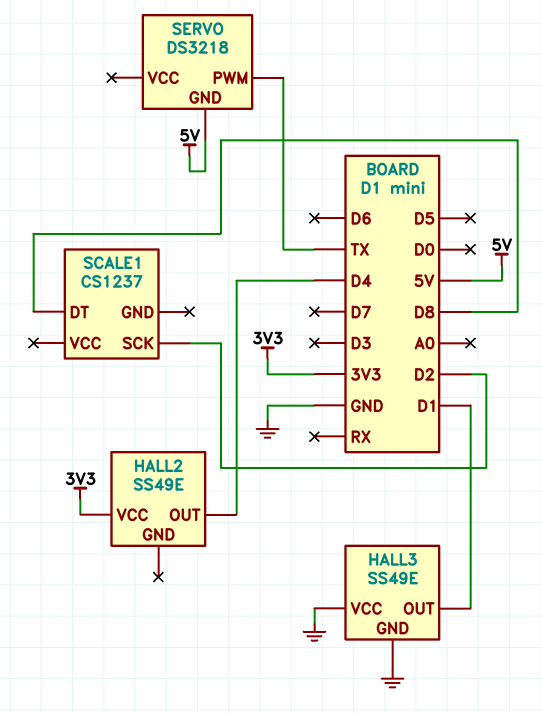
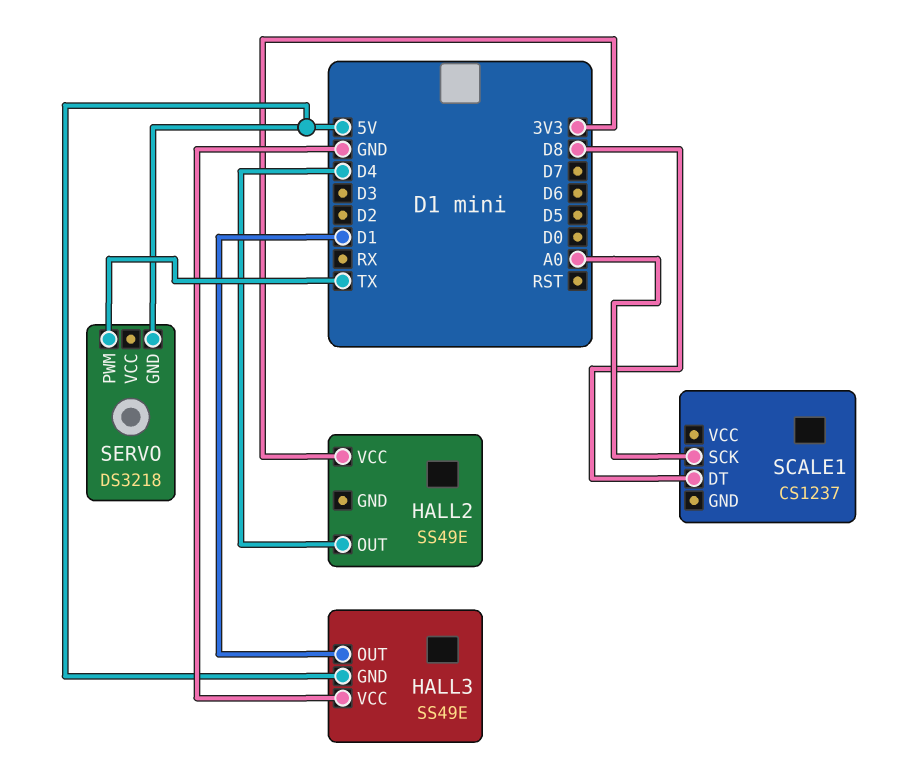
HALL3 pin GND: GND -> 5V
SCALE1 pin SCK: D2 -> A0

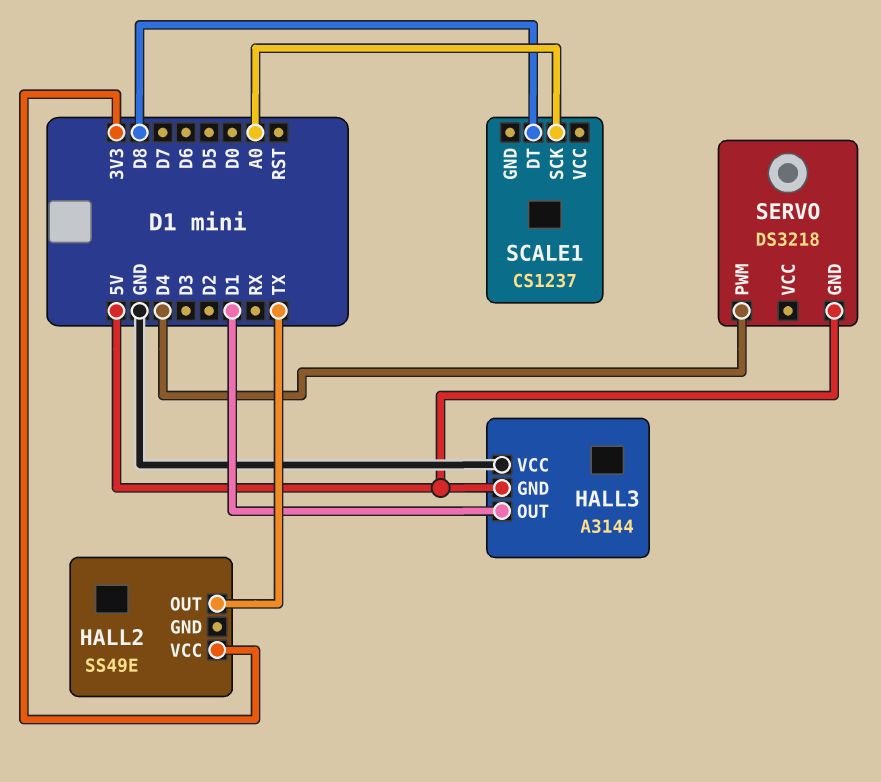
HALL2 pin OUT: D4 -> TX
HALL3: SS49E -> A3144
SERVO pin PWM: TX -> D4

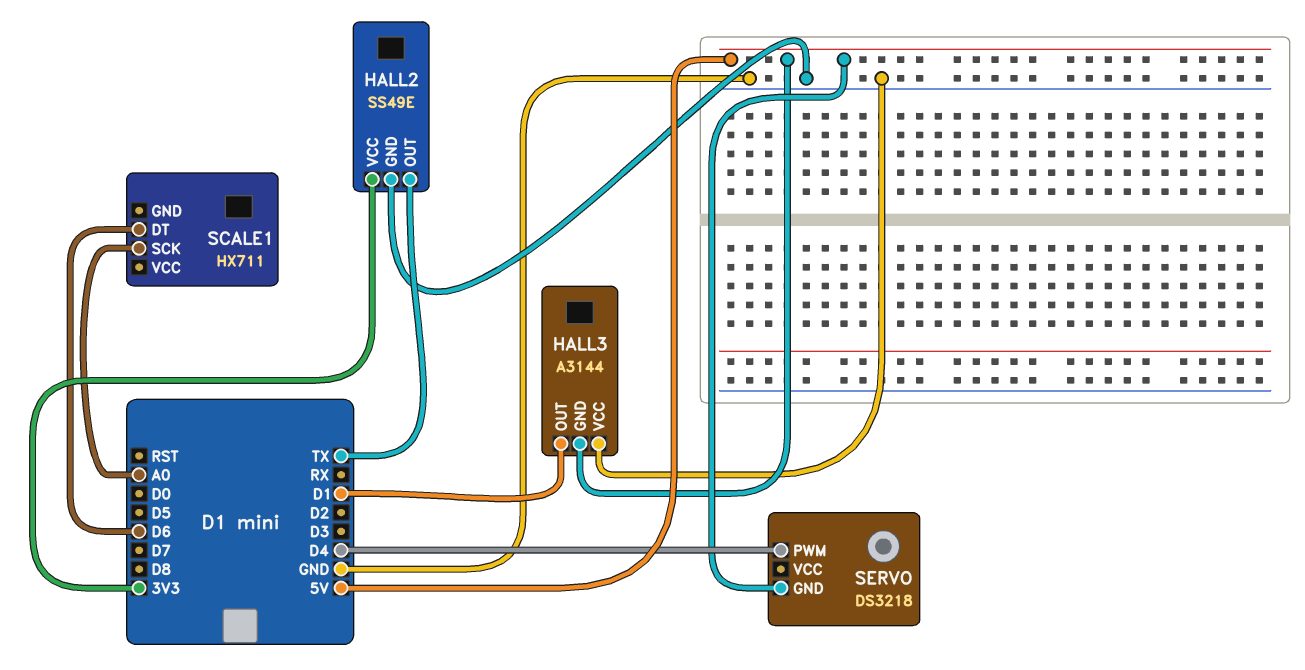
HALL2 pin GND: none -> GND
SCALE1: CS1237 -> HX711
SCALE1 pin DT: D8 -> D6

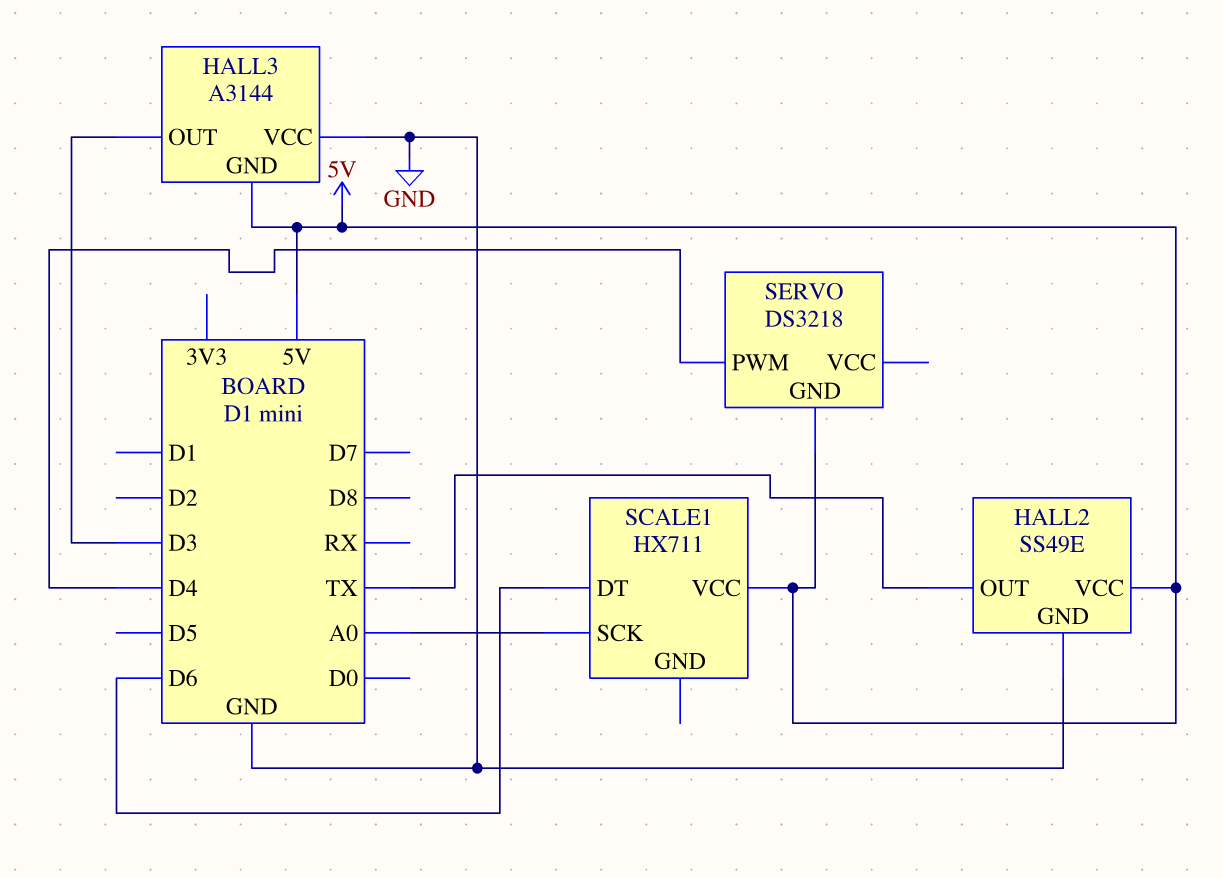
HALL2 pin VCC: 3V3 -> 5V
HALL3 pin OUT: D1 -> D3
SCALE1 pin VCC: none -> 5V

